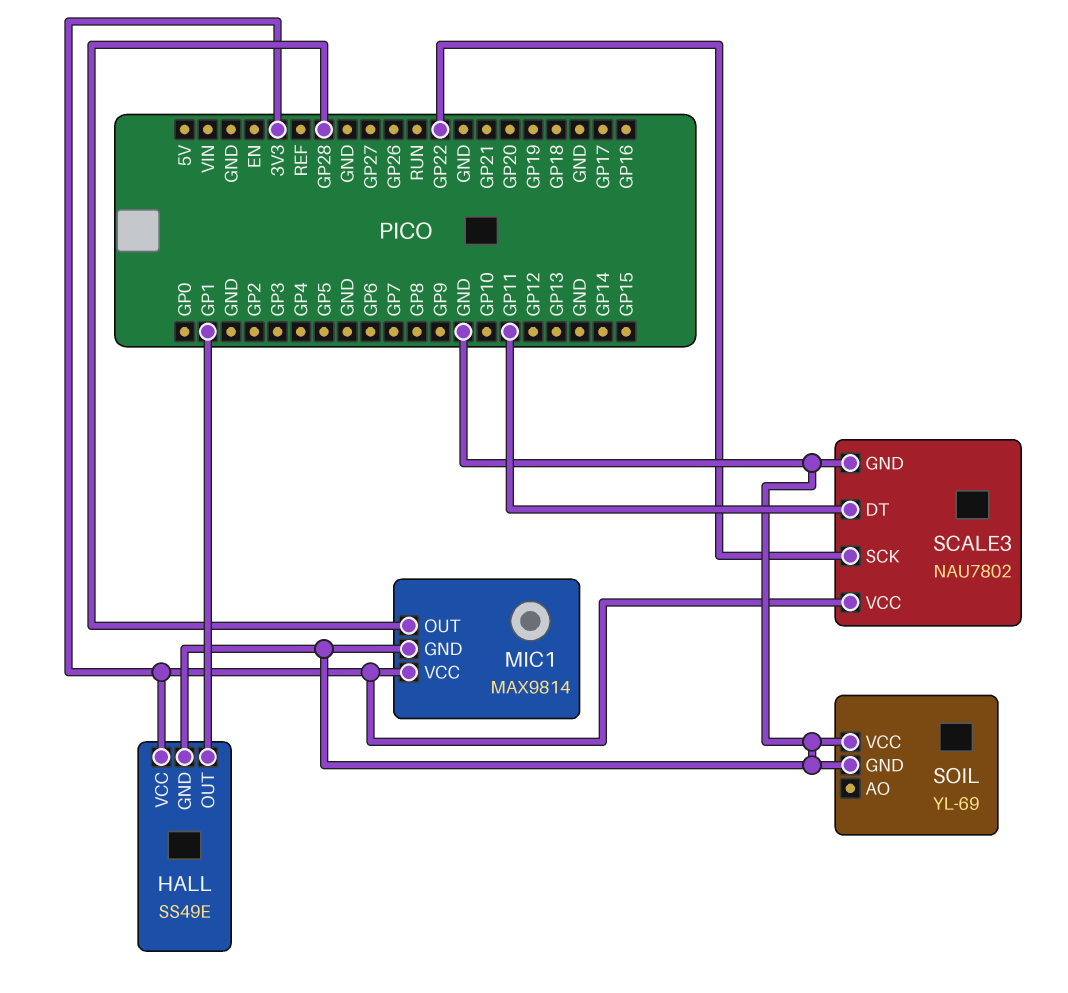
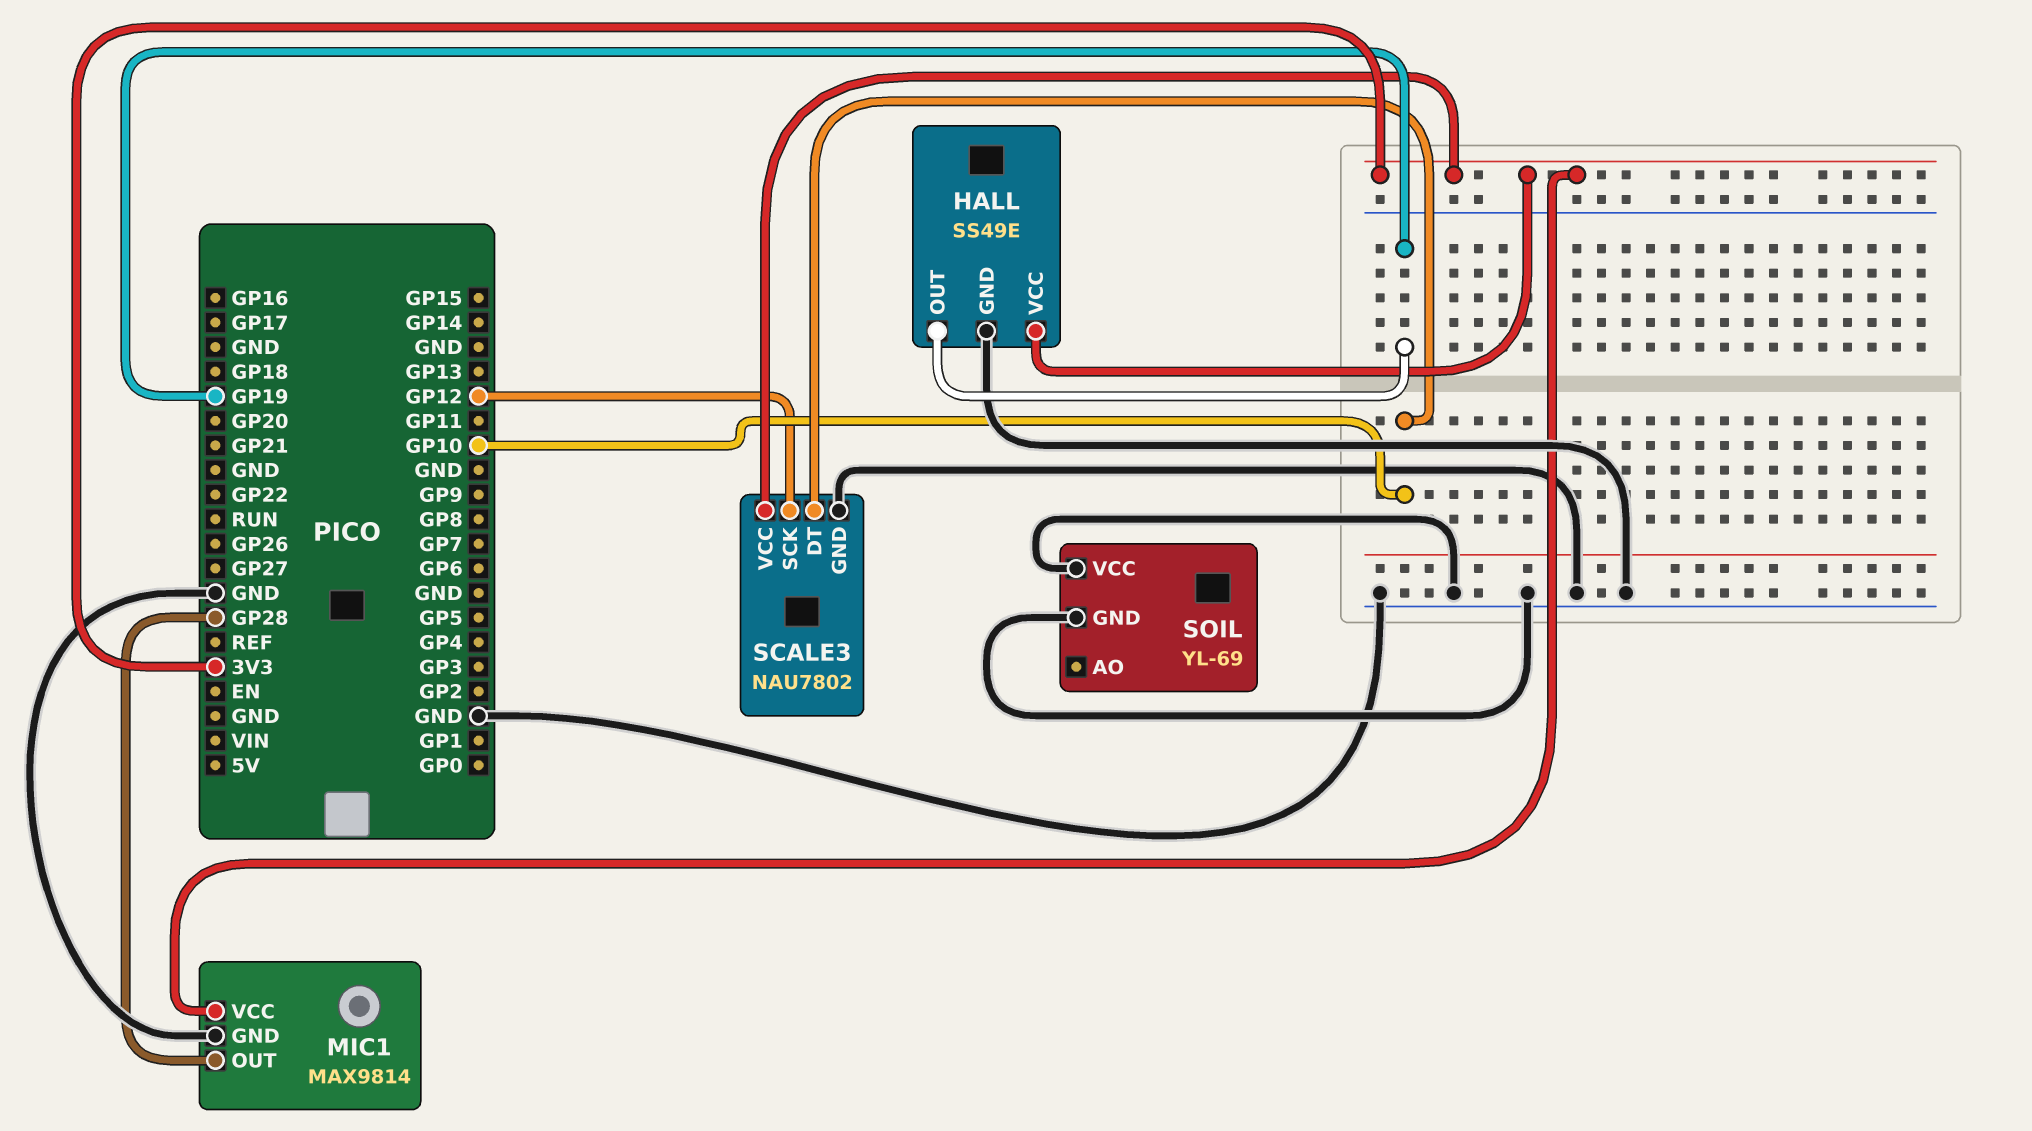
HALL pin OUT: GP1 -> GP19
SCALE3 pin DT: GP11 -> GP10
SCALE3 pin SCK: GP22 -> GP12

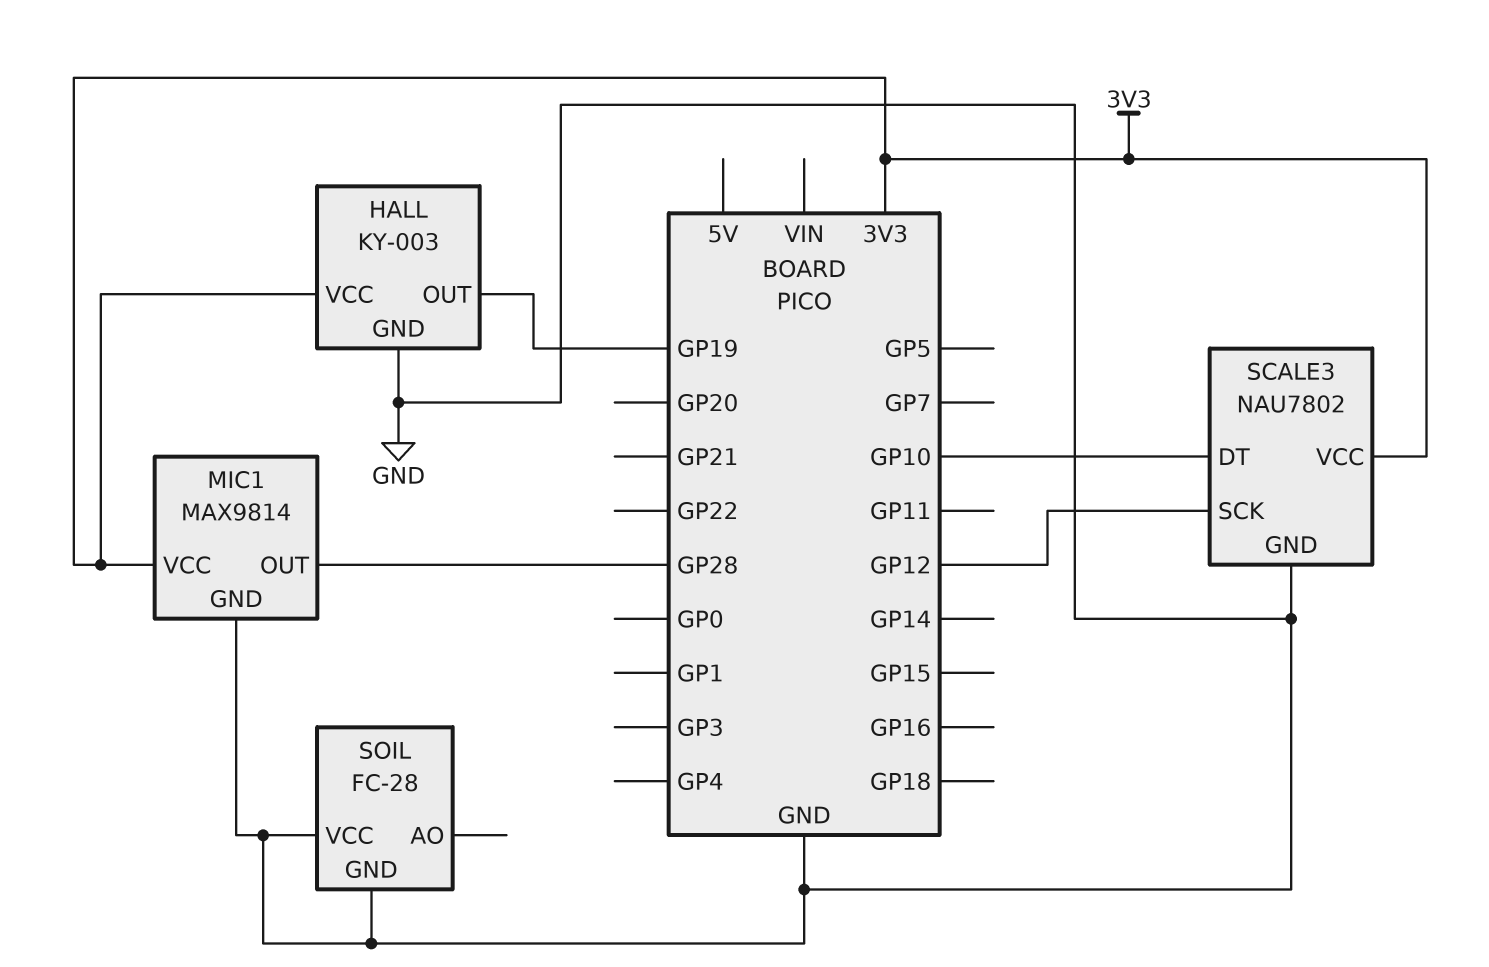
HALL: SS49E -> KY-003
SOIL: YL-69 -> FC-28

